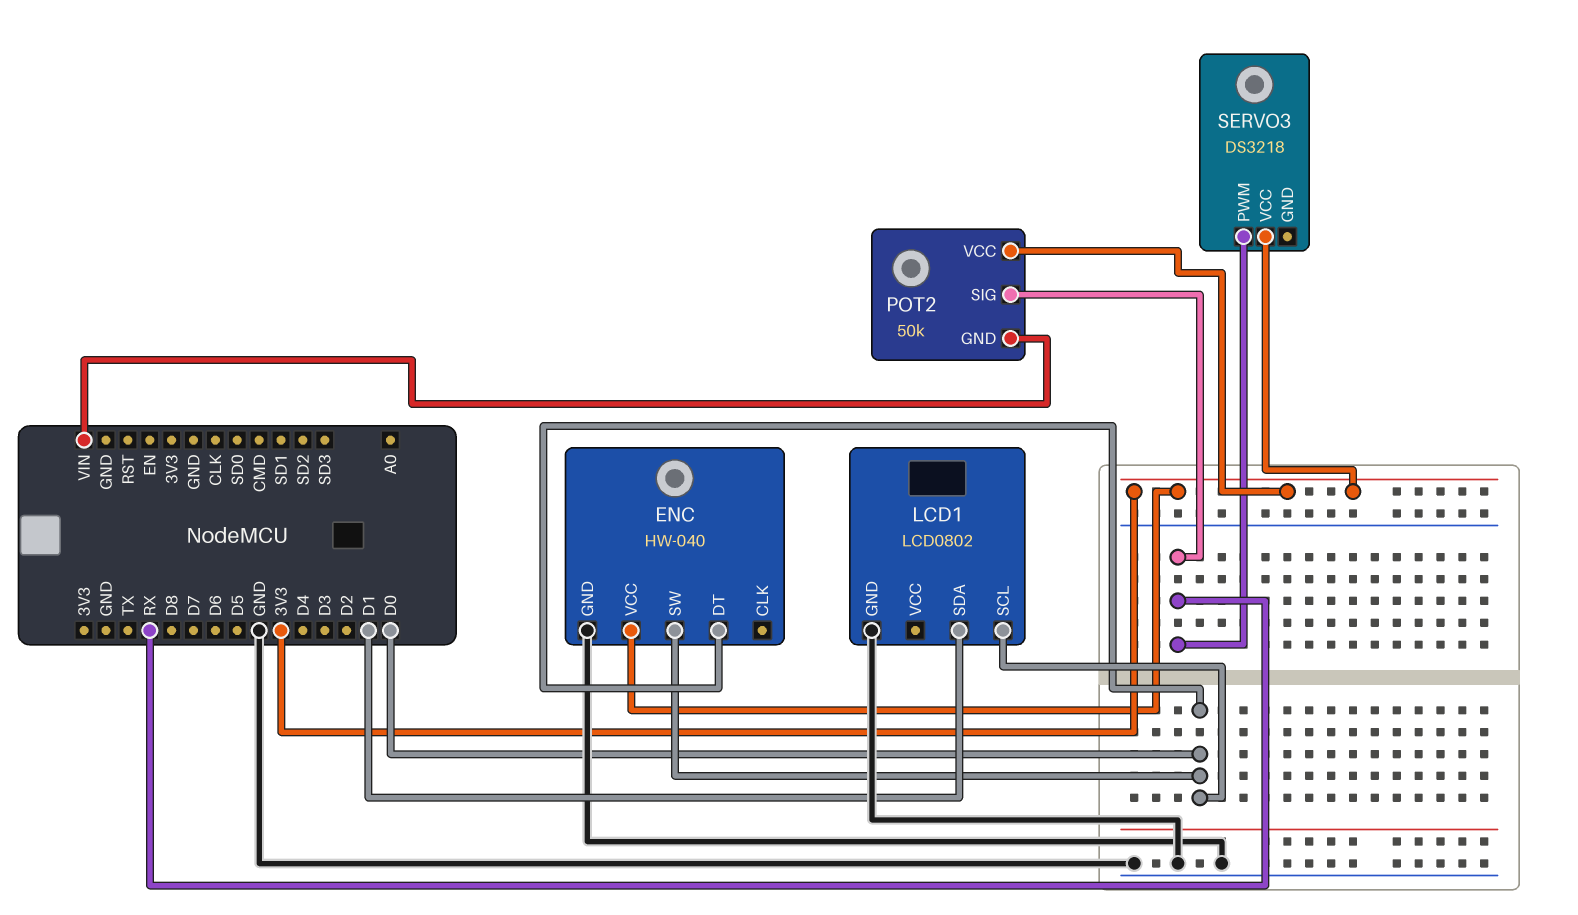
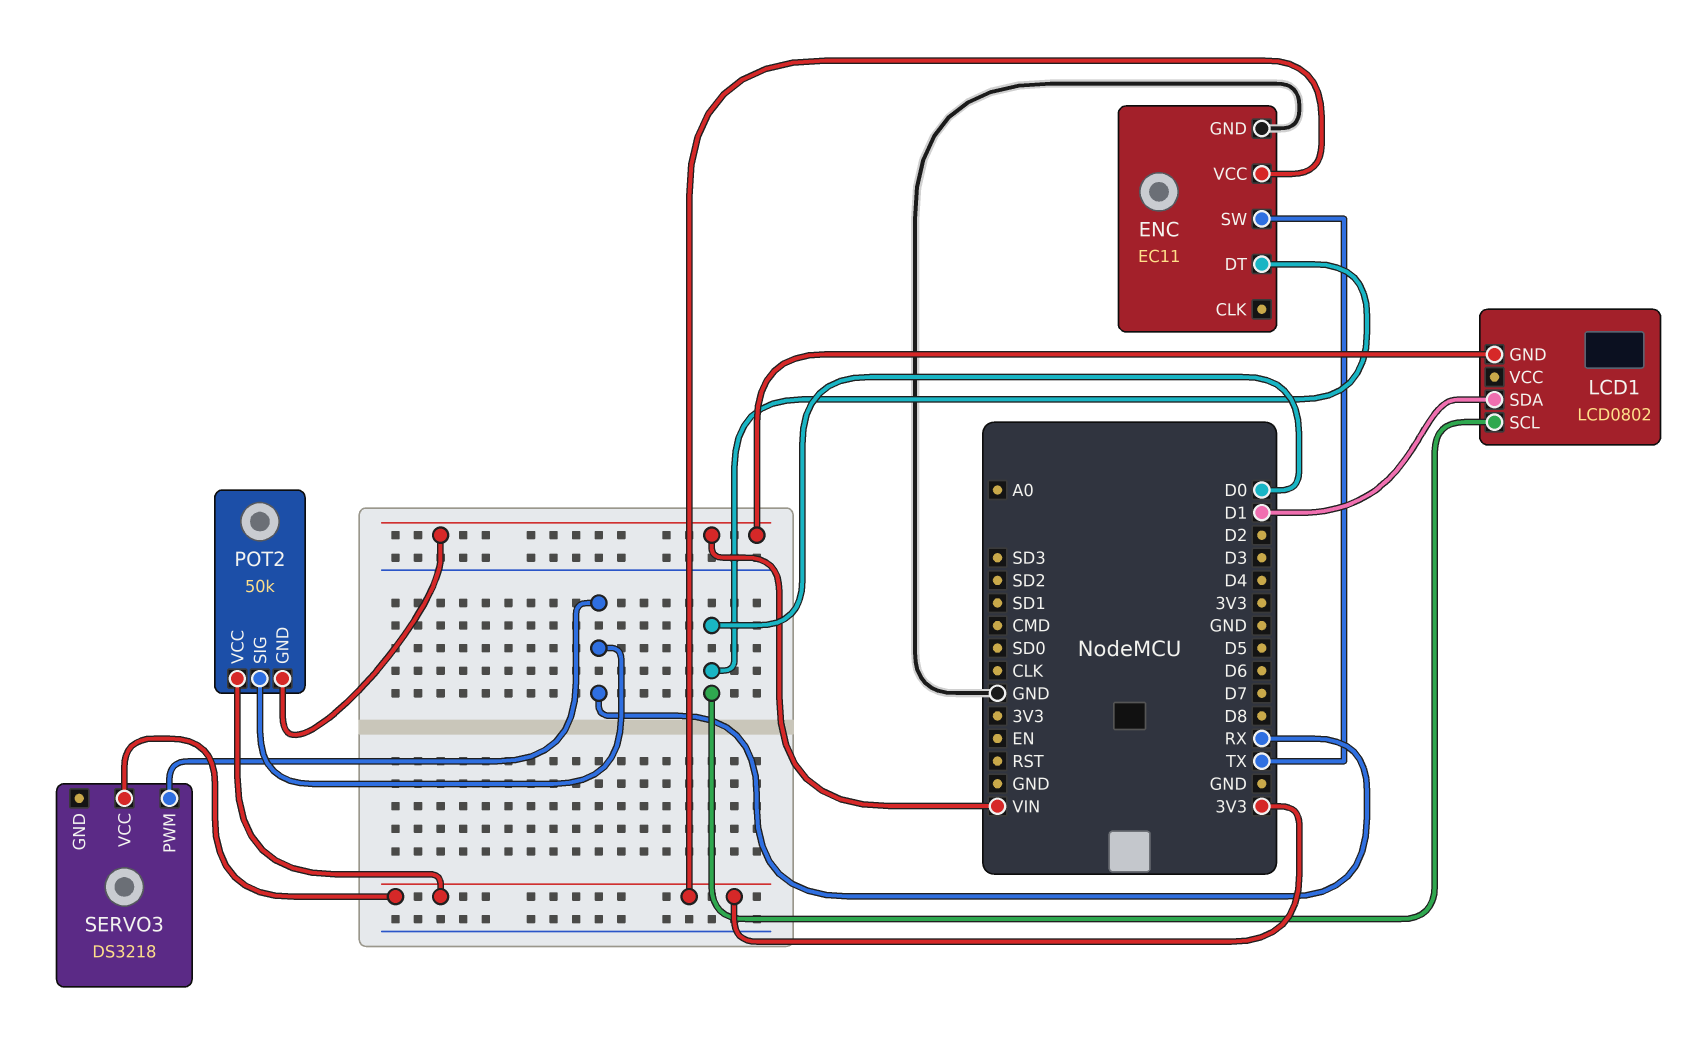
ENC: HW-040 -> EC11
ENC pin SW: D0 -> TX
LCD1 pin GND: GND -> VIN

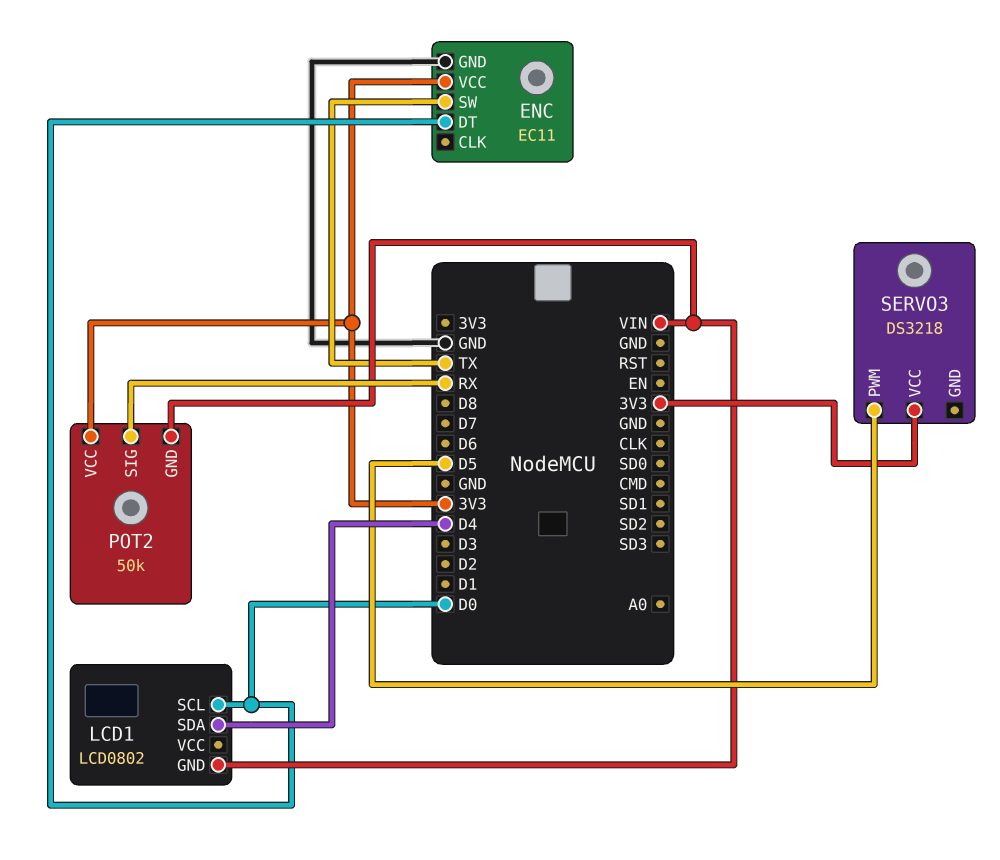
LCD1 pin SDA: D1 -> D4
SERVO3 pin PWM: RX -> D5

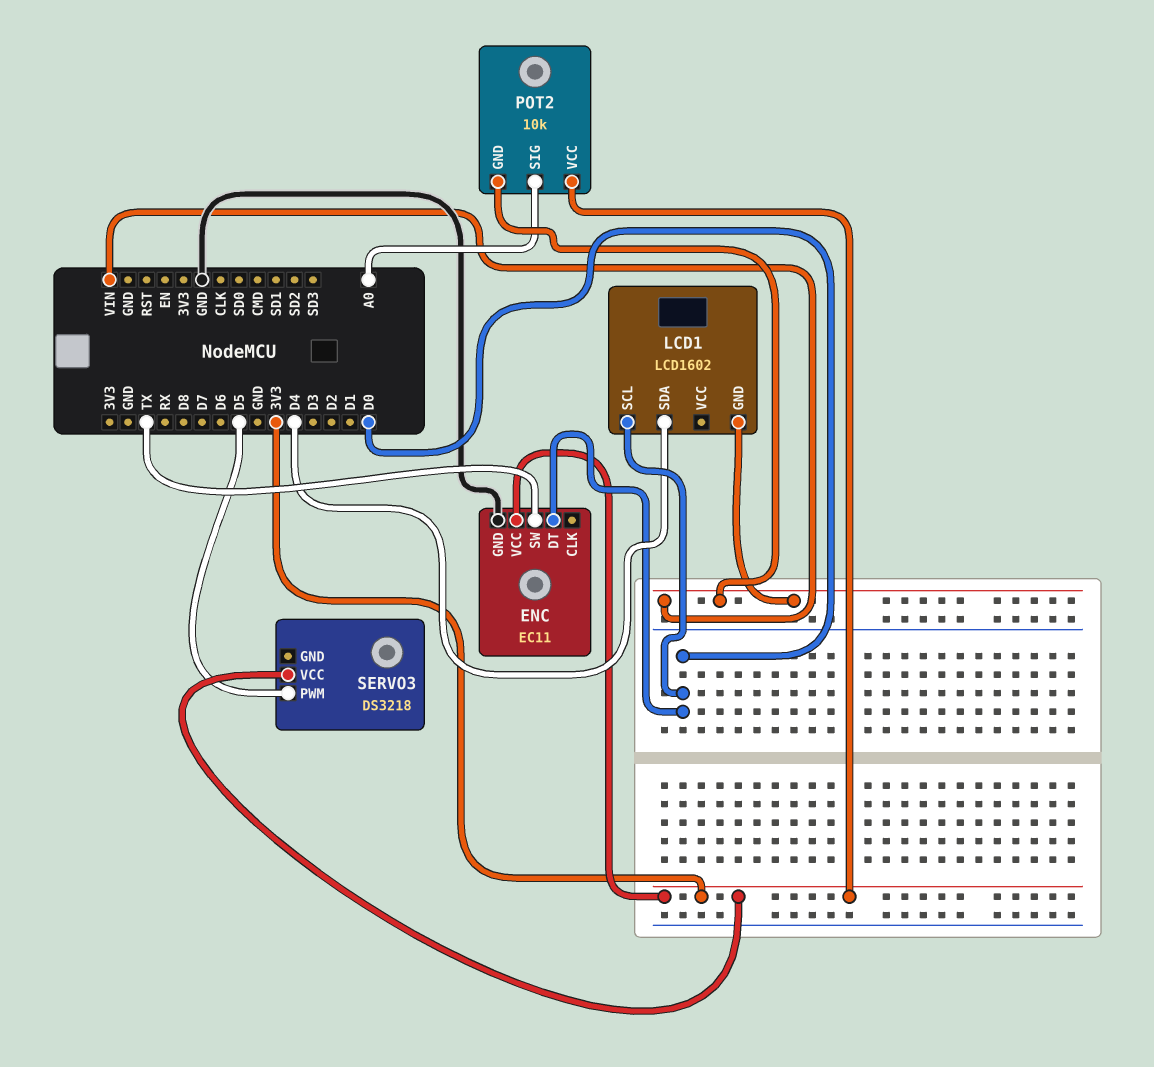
LCD1: LCD0802 -> LCD1602
POT2: 50k -> 10k
POT2 pin SIG: RX -> A0

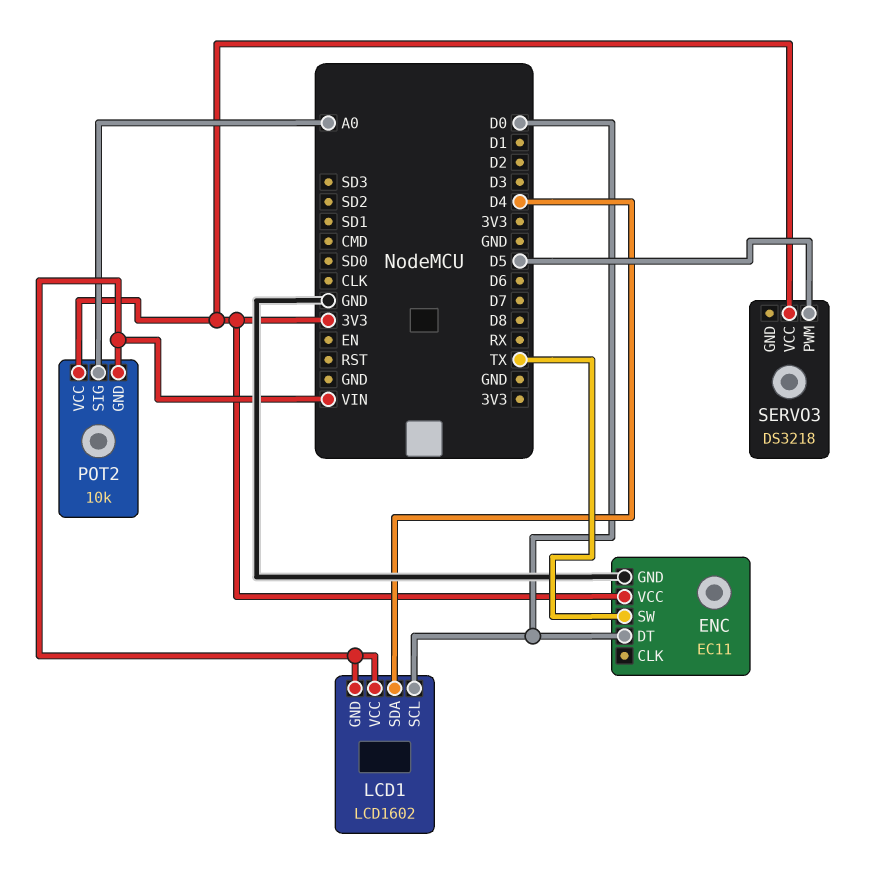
LCD1 pin VCC: none -> VIN

